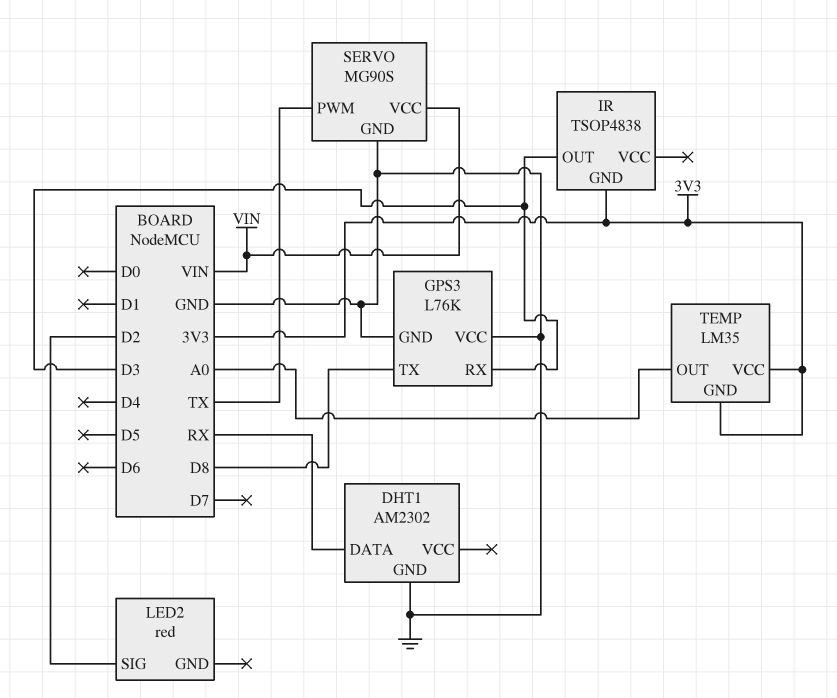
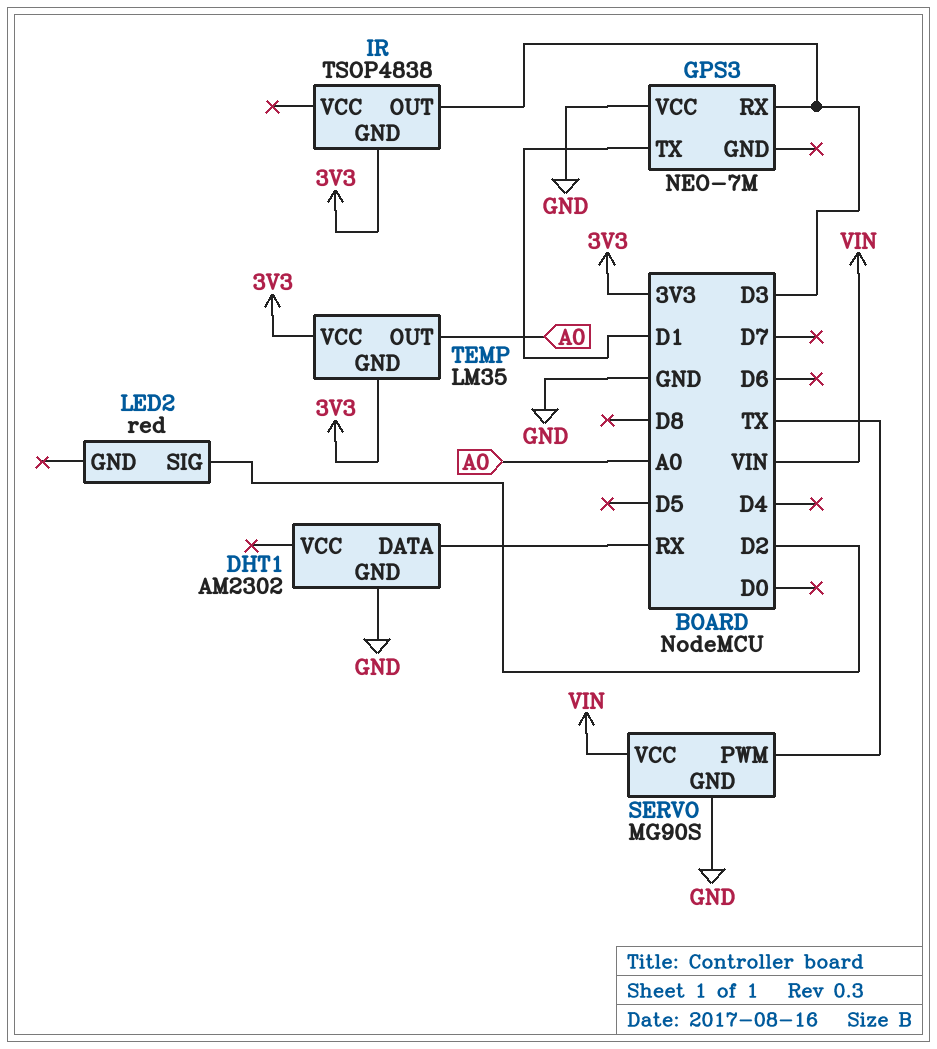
GPS3: L76K -> NEO-7M
GPS3 pin GND: GND -> none
GPS3 pin TX: D8 -> D1

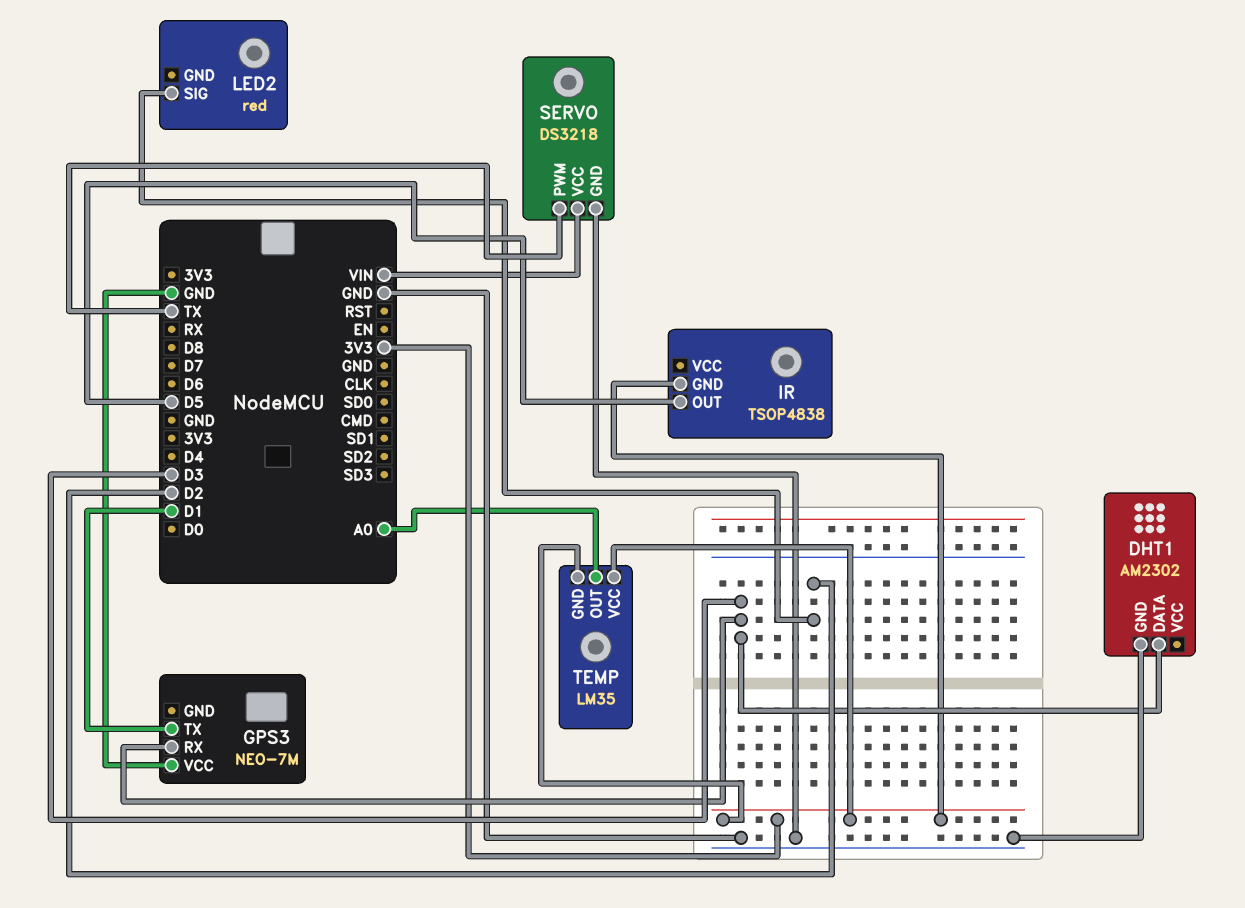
DHT1 pin DATA: RX -> D3
IR pin OUT: D3 -> D5
SERVO: MG90S -> DS3218

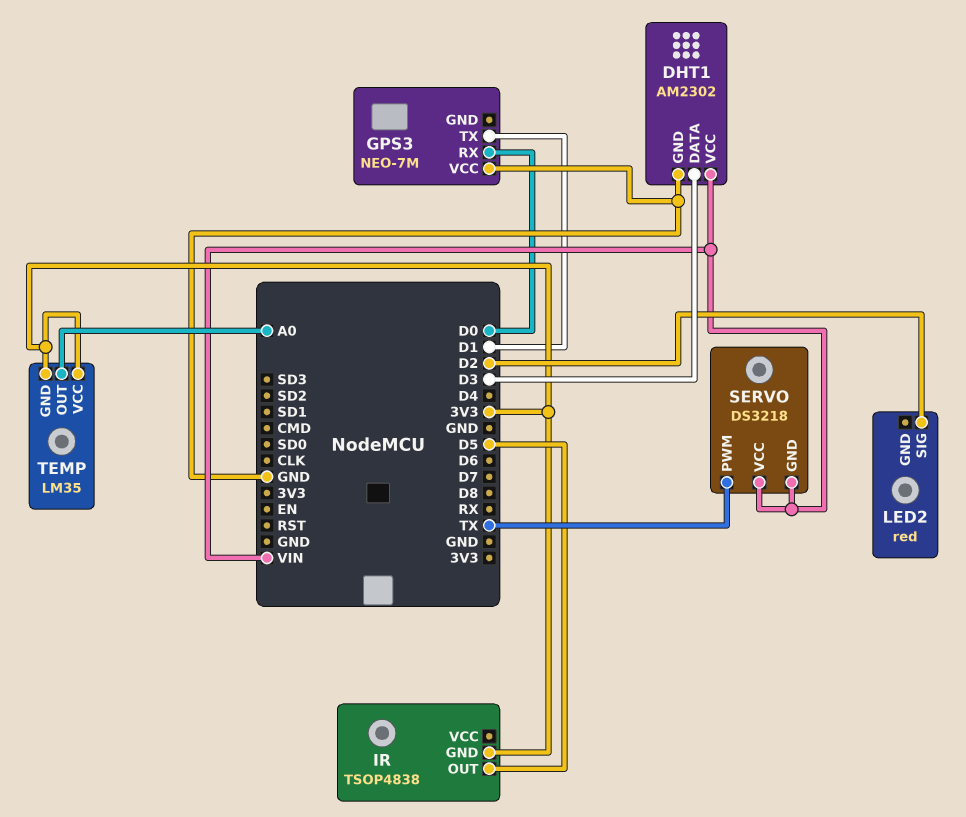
DHT1 pin VCC: none -> VIN
GPS3 pin RX: D3 -> D0
SERVO pin GND: GND -> VIN

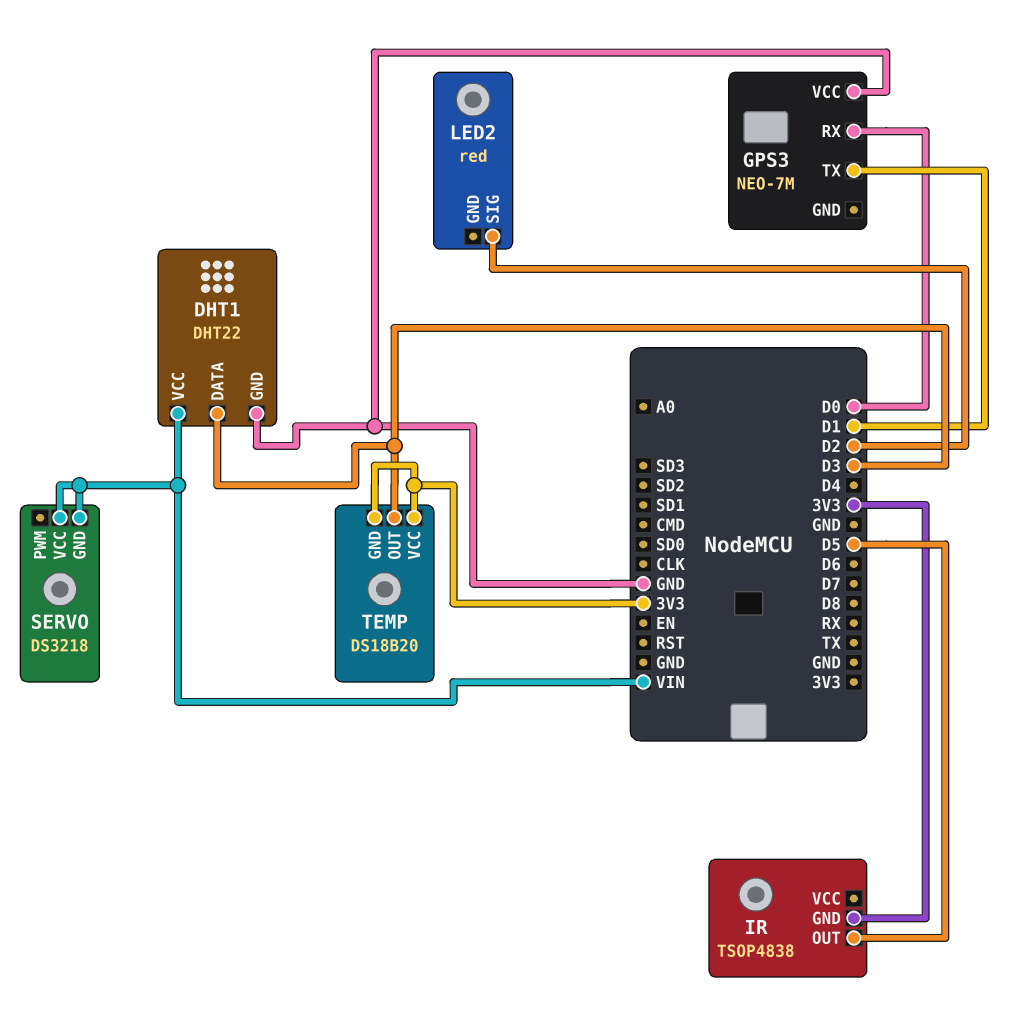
DHT1: AM2302 -> DHT22
SERVO pin PWM: TX -> none
TEMP: LM35 -> DS18B20
TEMP pin OUT: A0 -> D3

